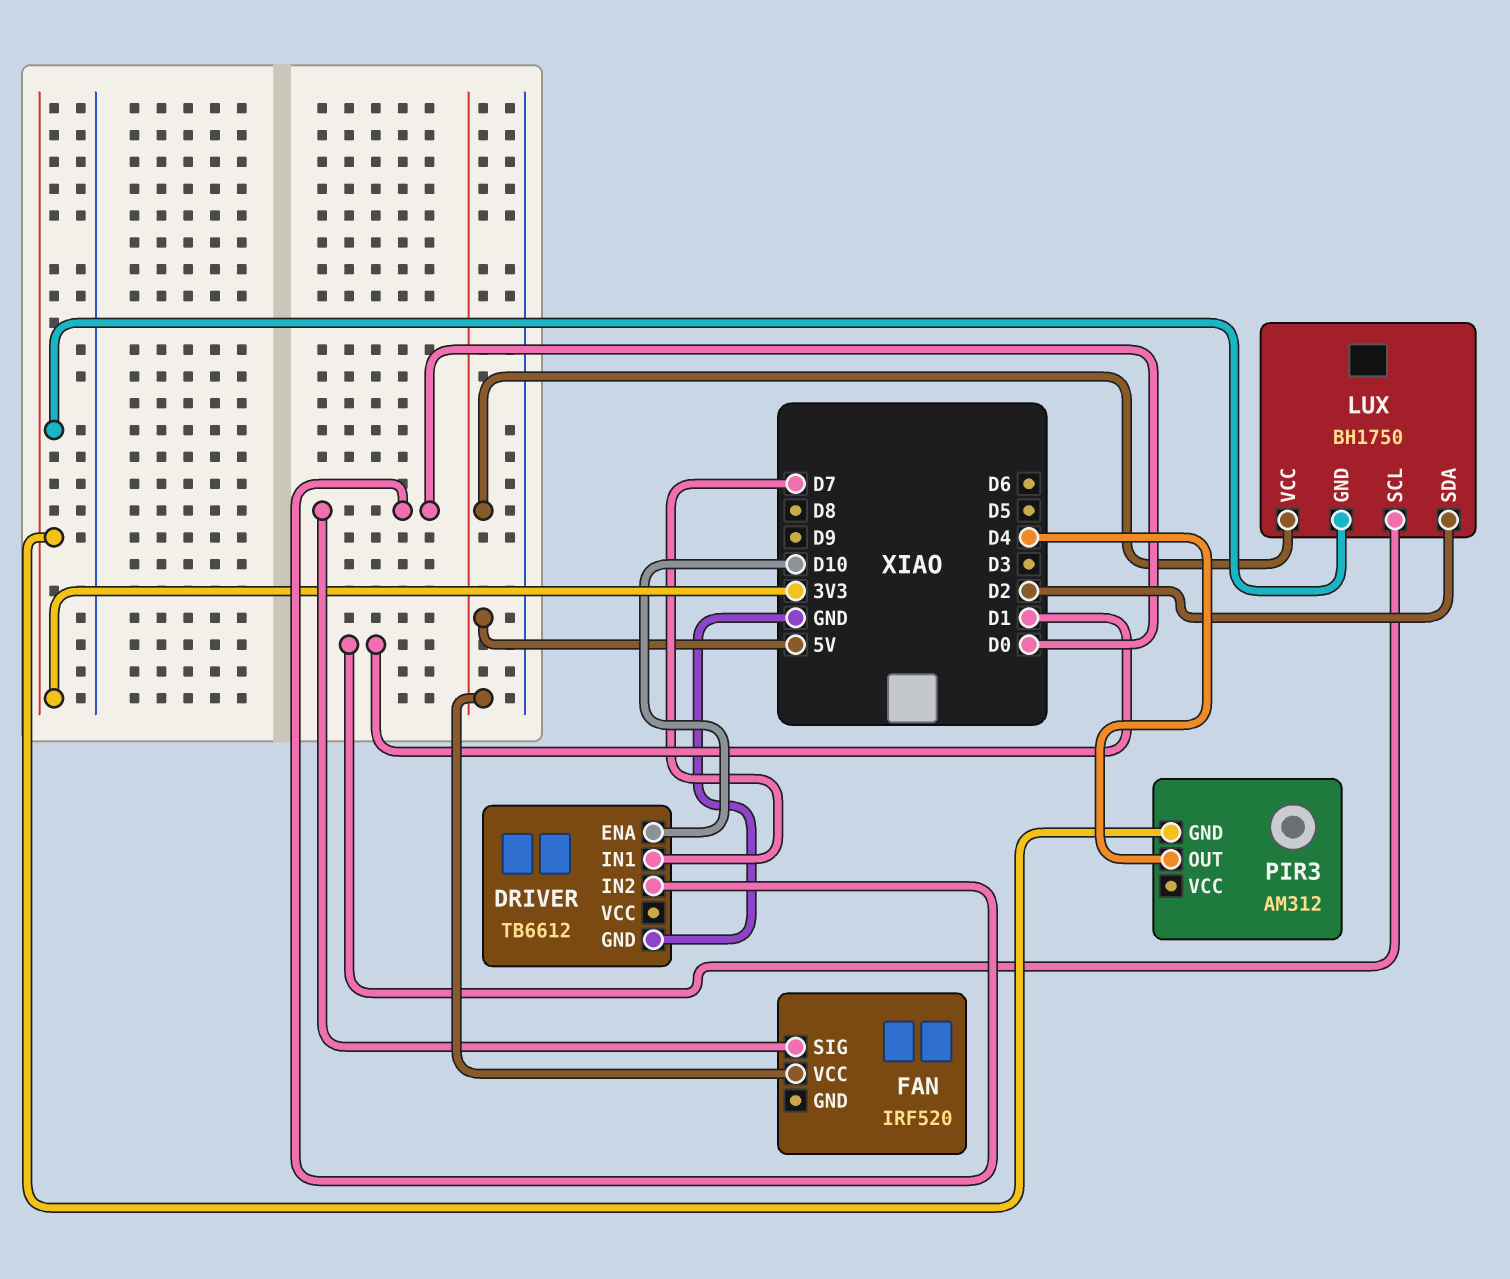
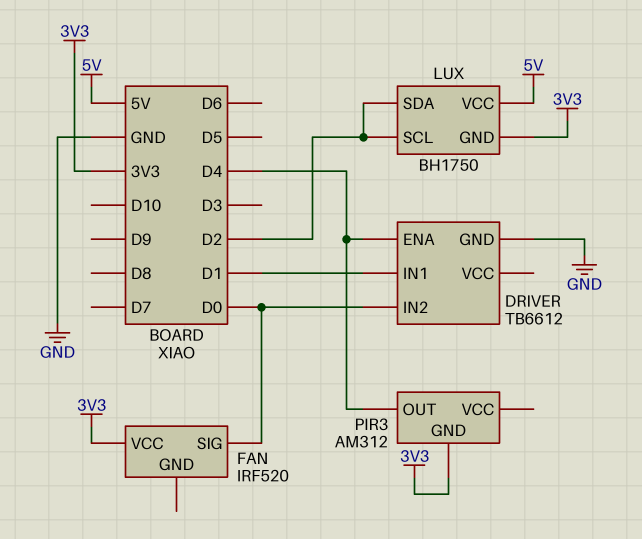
DRIVER pin ENA: D10 -> D4
DRIVER pin IN1: D7 -> D1
FAN pin VCC: 5V -> 3V3
LUX pin SCL: D1 -> D2

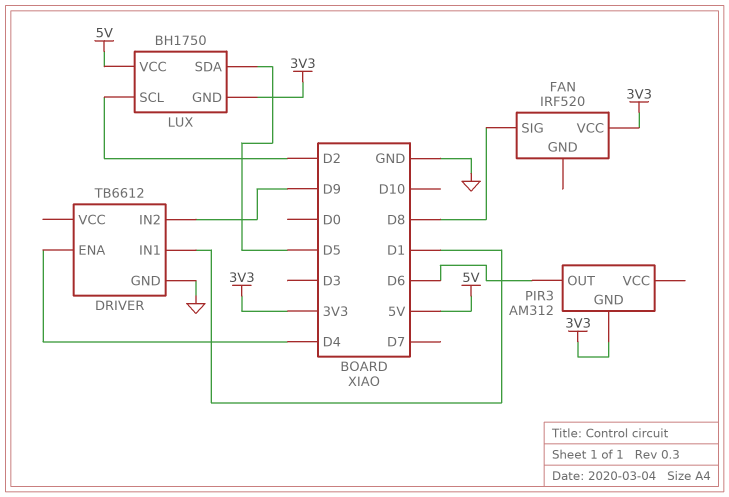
DRIVER pin IN2: D0 -> D9
FAN pin SIG: D0 -> D8
LUX pin SDA: D2 -> D5
PIR3 pin OUT: D4 -> D6

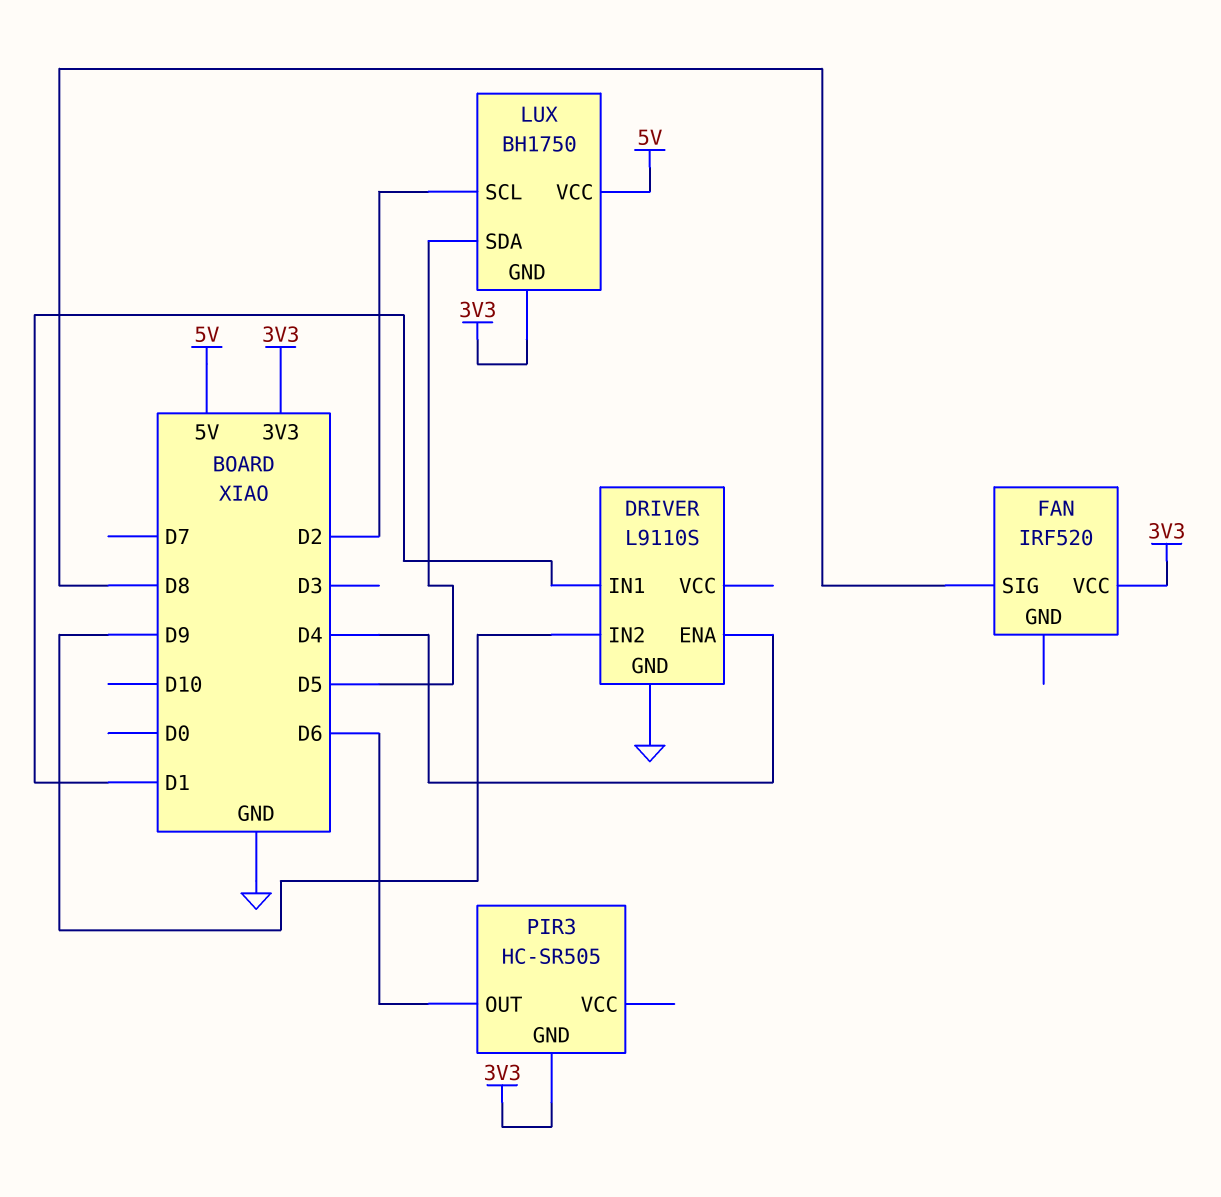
DRIVER: TB6612 -> L9110S
PIR3: AM312 -> HC-SR505

